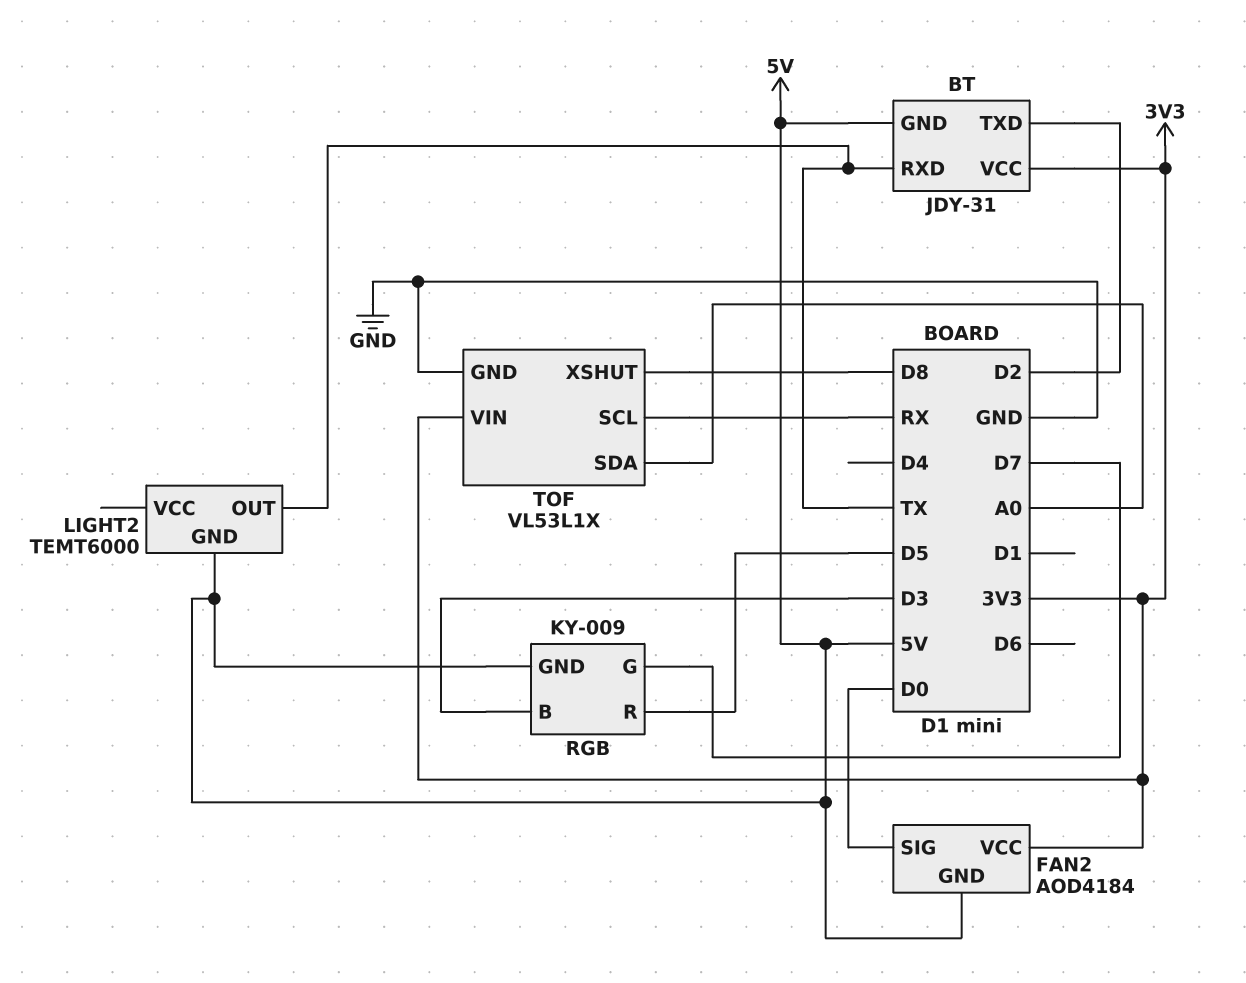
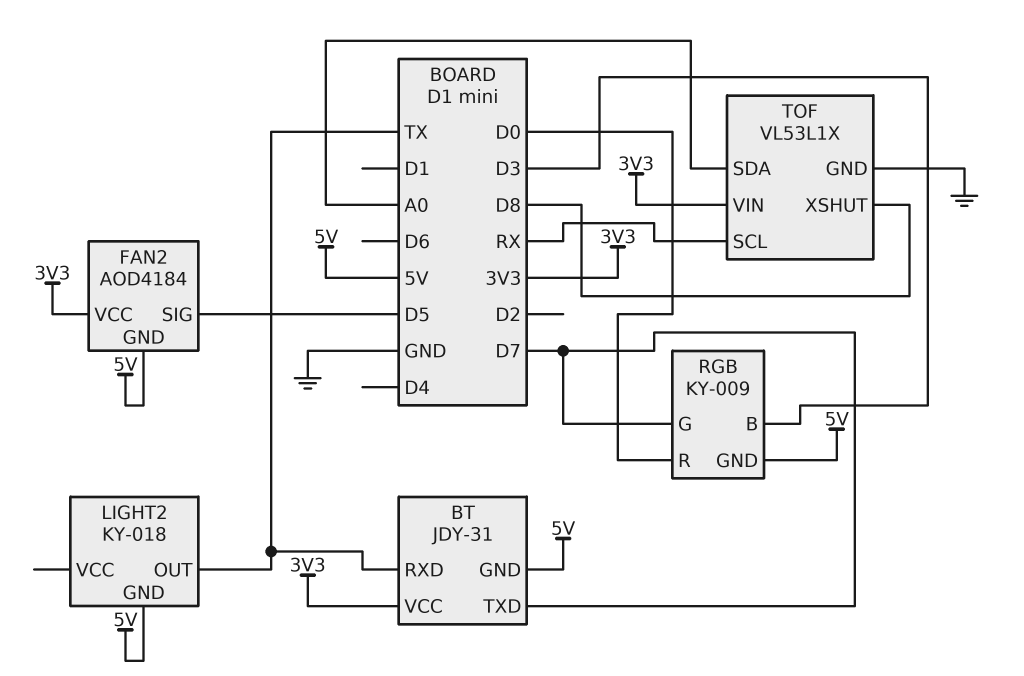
BT pin TXD: D2 -> D7
FAN2 pin SIG: D0 -> D5
LIGHT2: TEMT6000 -> KY-018
RGB pin R: D5 -> D0

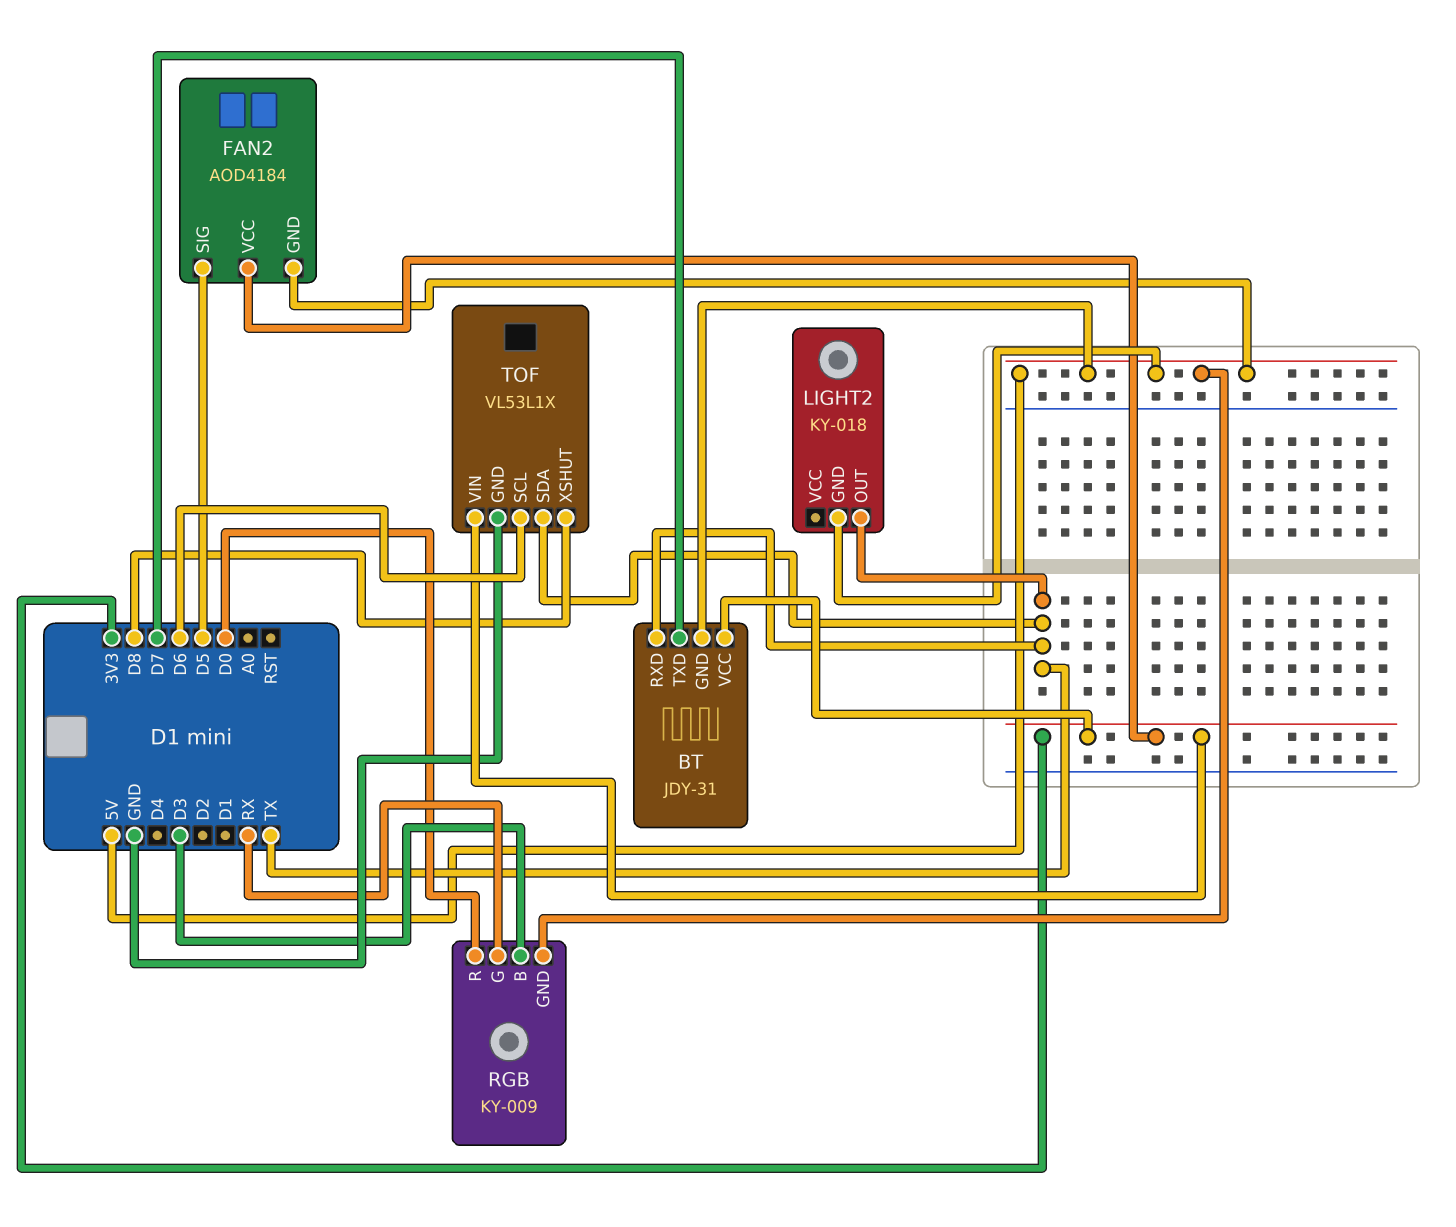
RGB pin G: D7 -> RX
TOF pin SCL: RX -> D6
TOF pin SDA: A0 -> TX

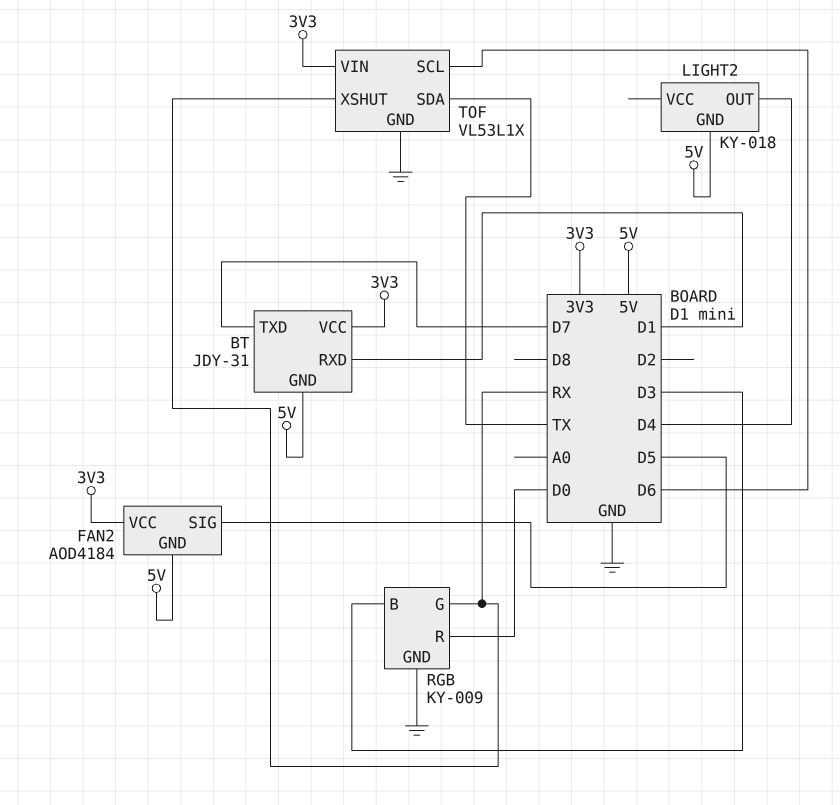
BT pin RXD: TX -> D1
LIGHT2 pin OUT: TX -> D4
RGB pin GND: 5V -> GND
TOF pin XSHUT: D8 -> RX

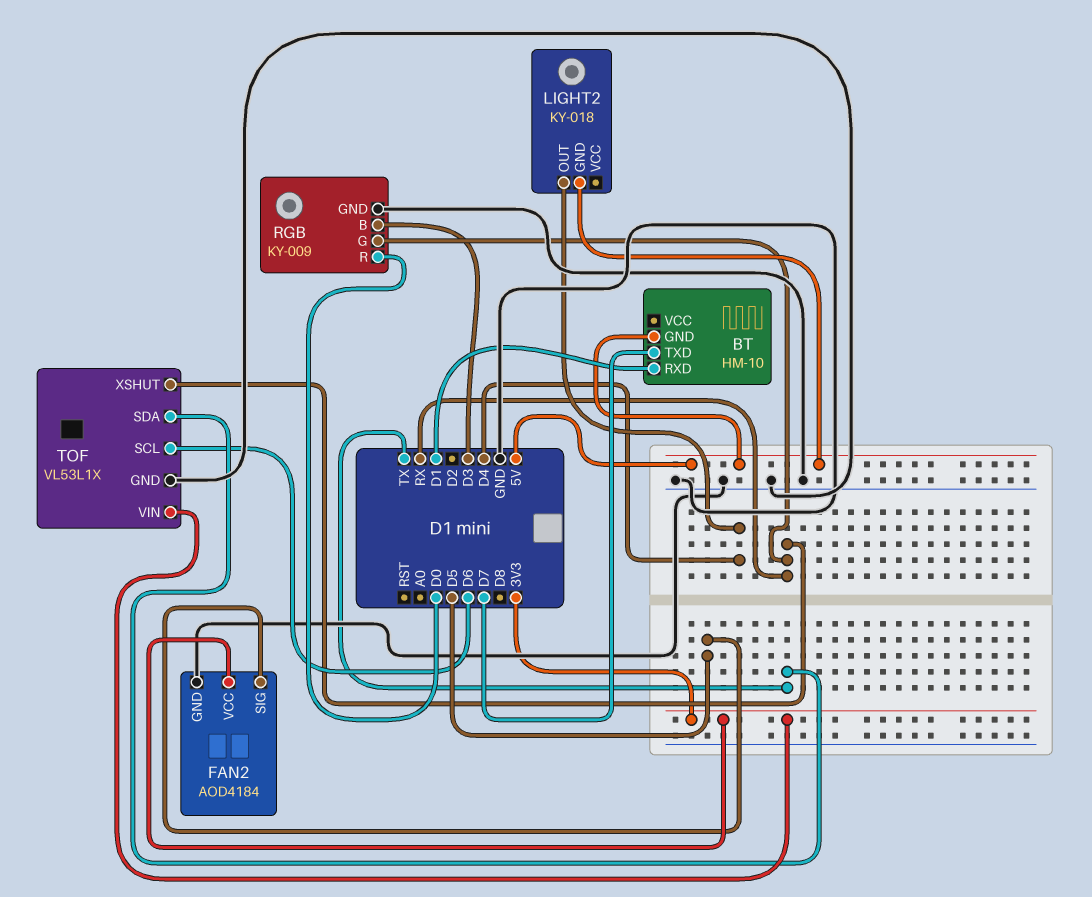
BT: JDY-31 -> HM-10
BT pin VCC: 3V3 -> none
FAN2 pin GND: 5V -> GND

